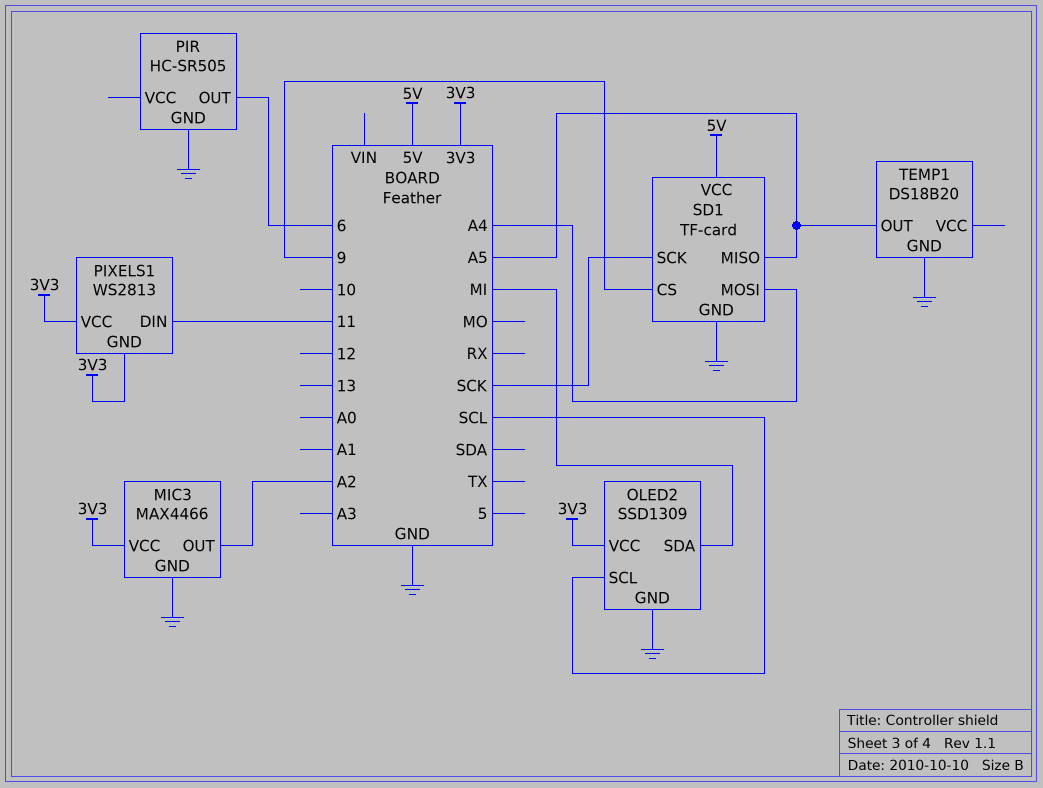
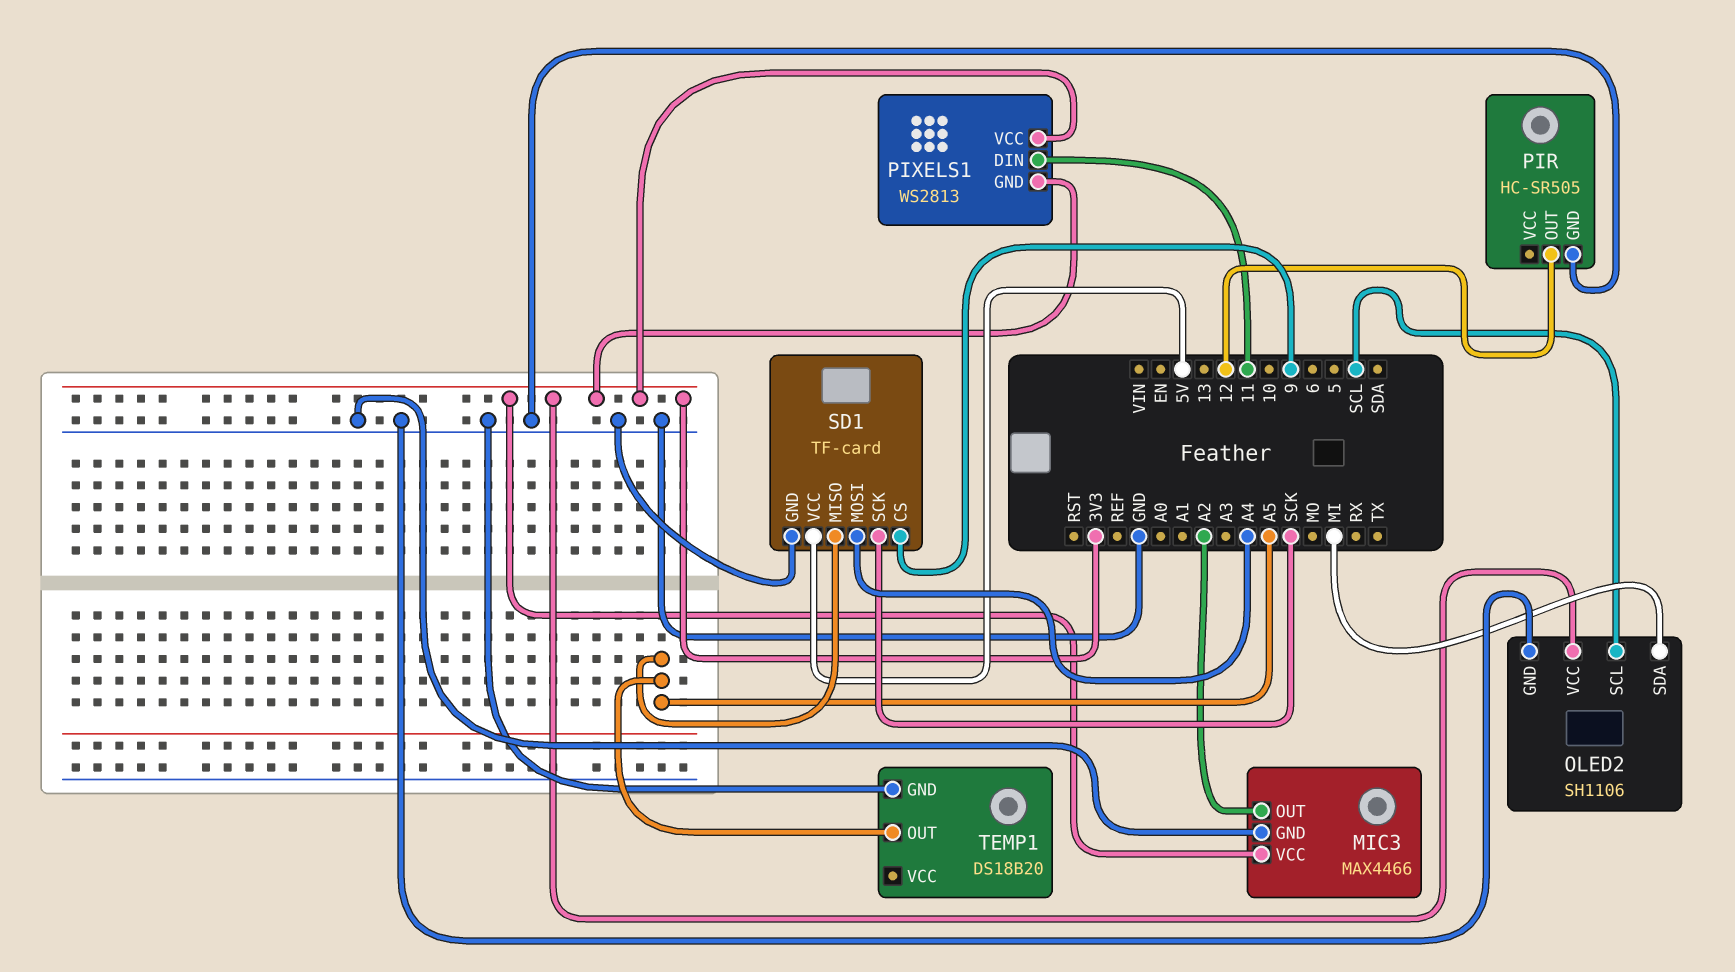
OLED2: SSD1309 -> SH1106
PIR pin OUT: 6 -> 12

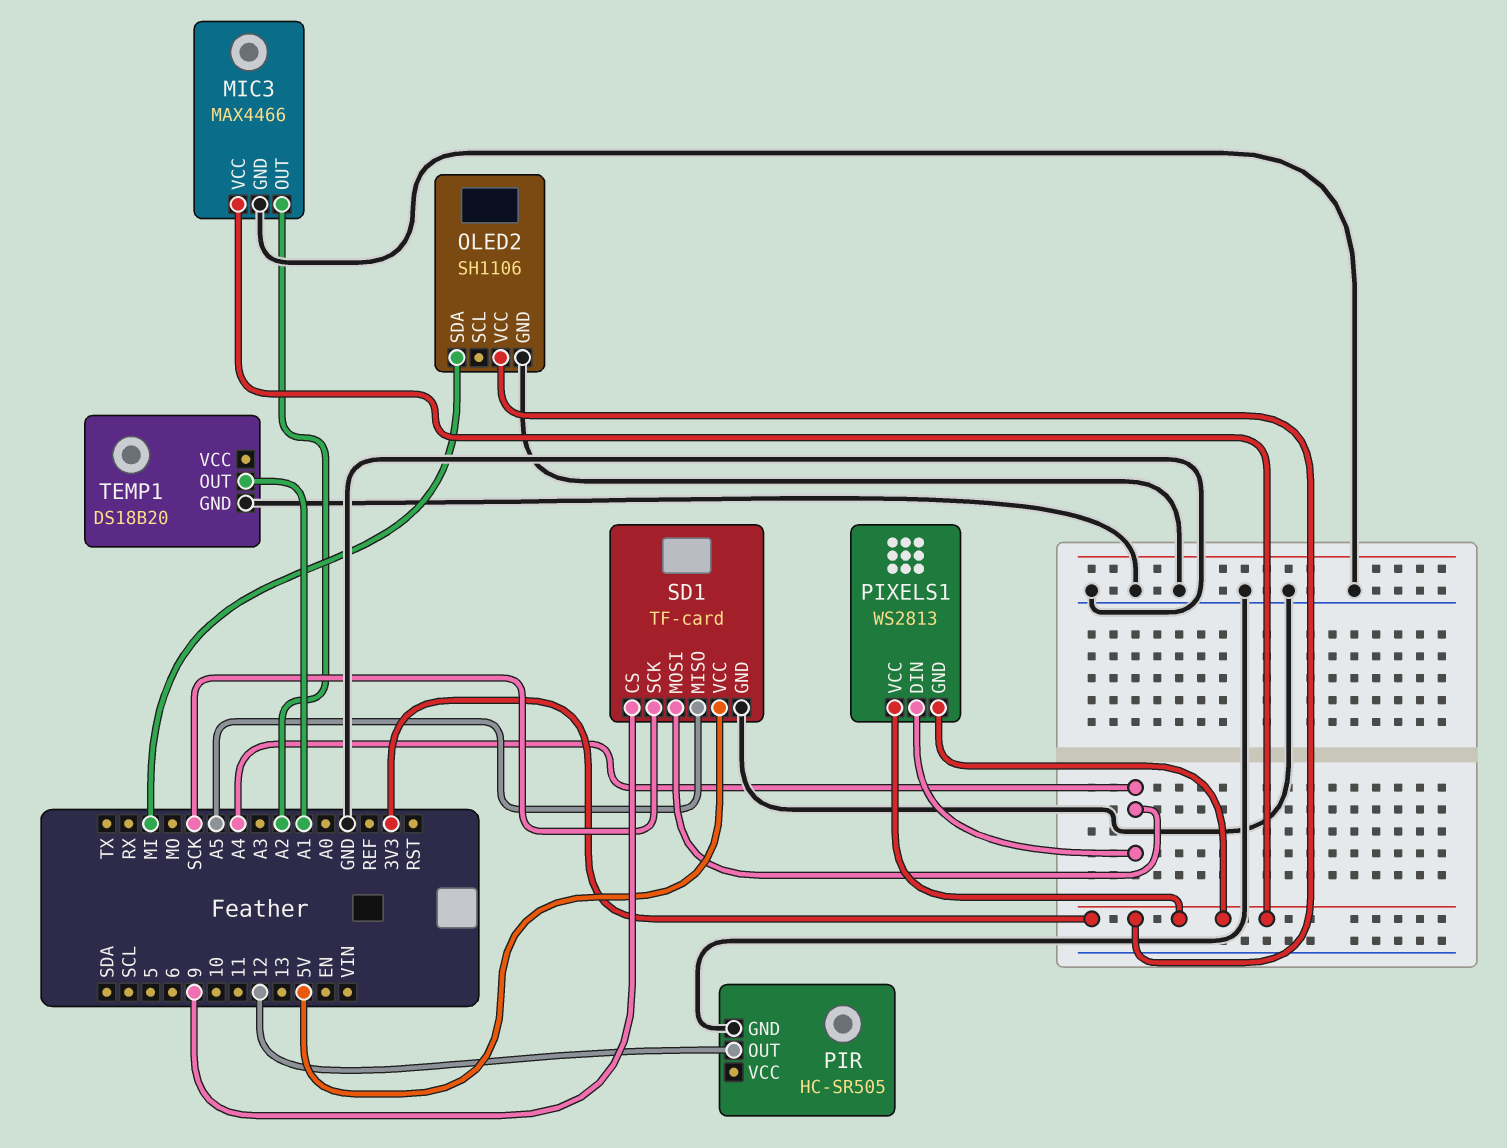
OLED2 pin SCL: SCL -> none
PIXELS1 pin DIN: 11 -> A4
TEMP1 pin OUT: A5 -> A1

